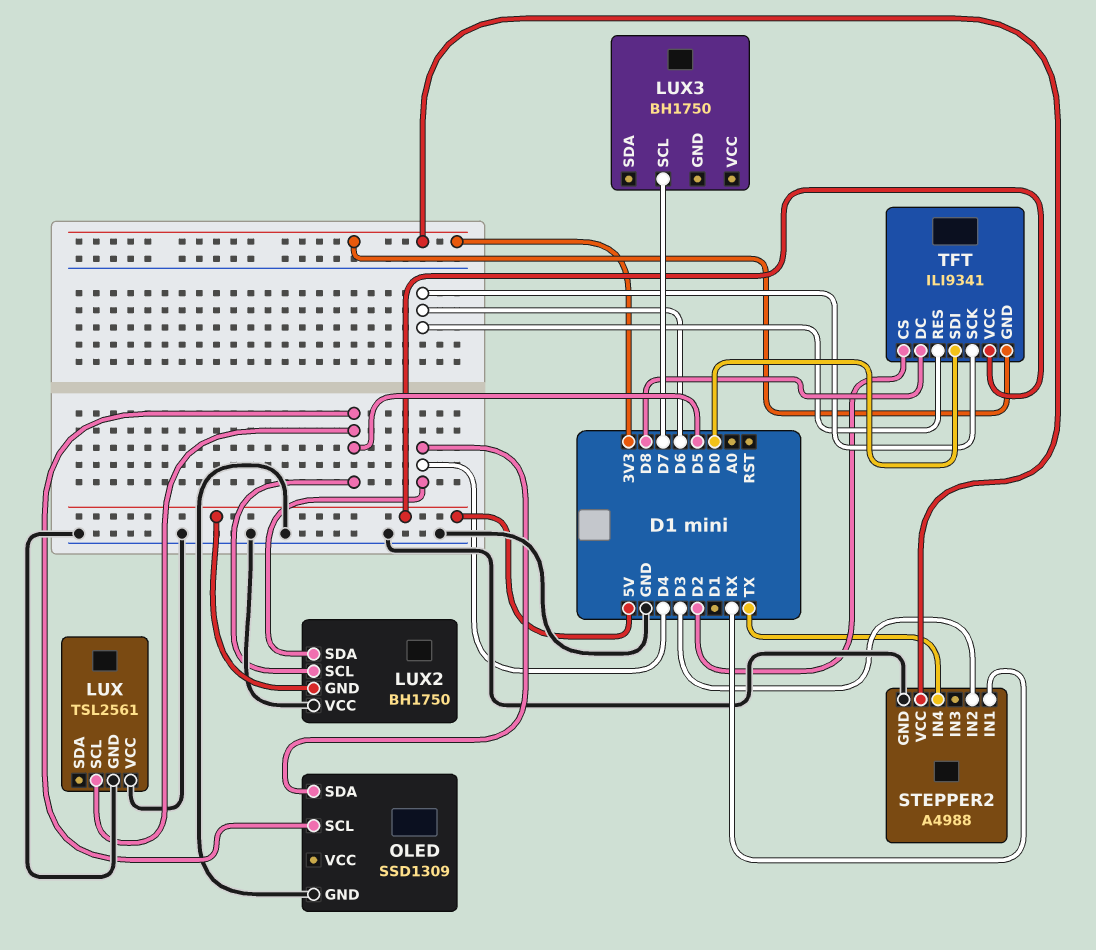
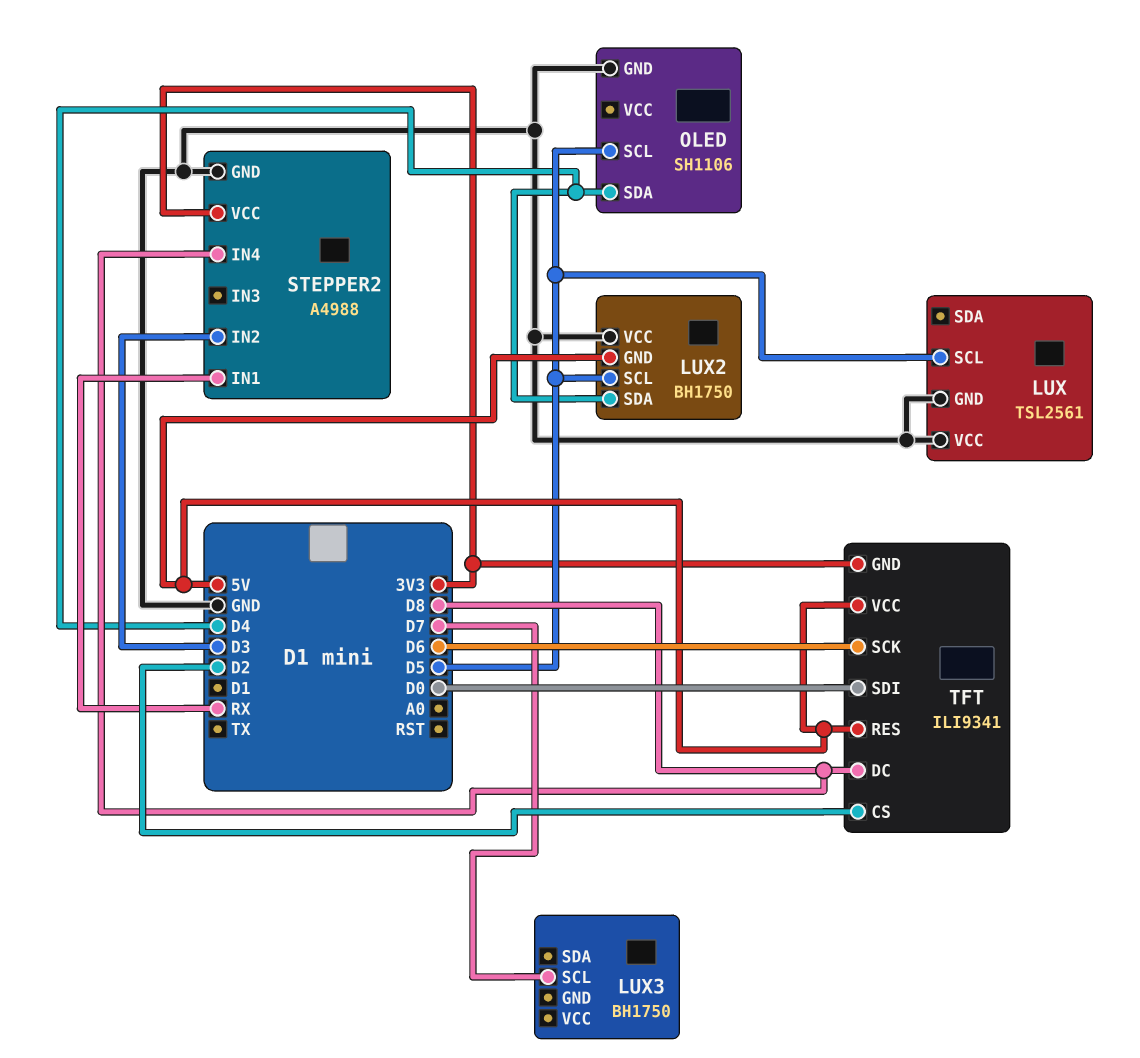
OLED: SSD1309 -> SH1106
STEPPER2 pin IN4: TX -> D8
TFT pin RES: D6 -> 5V

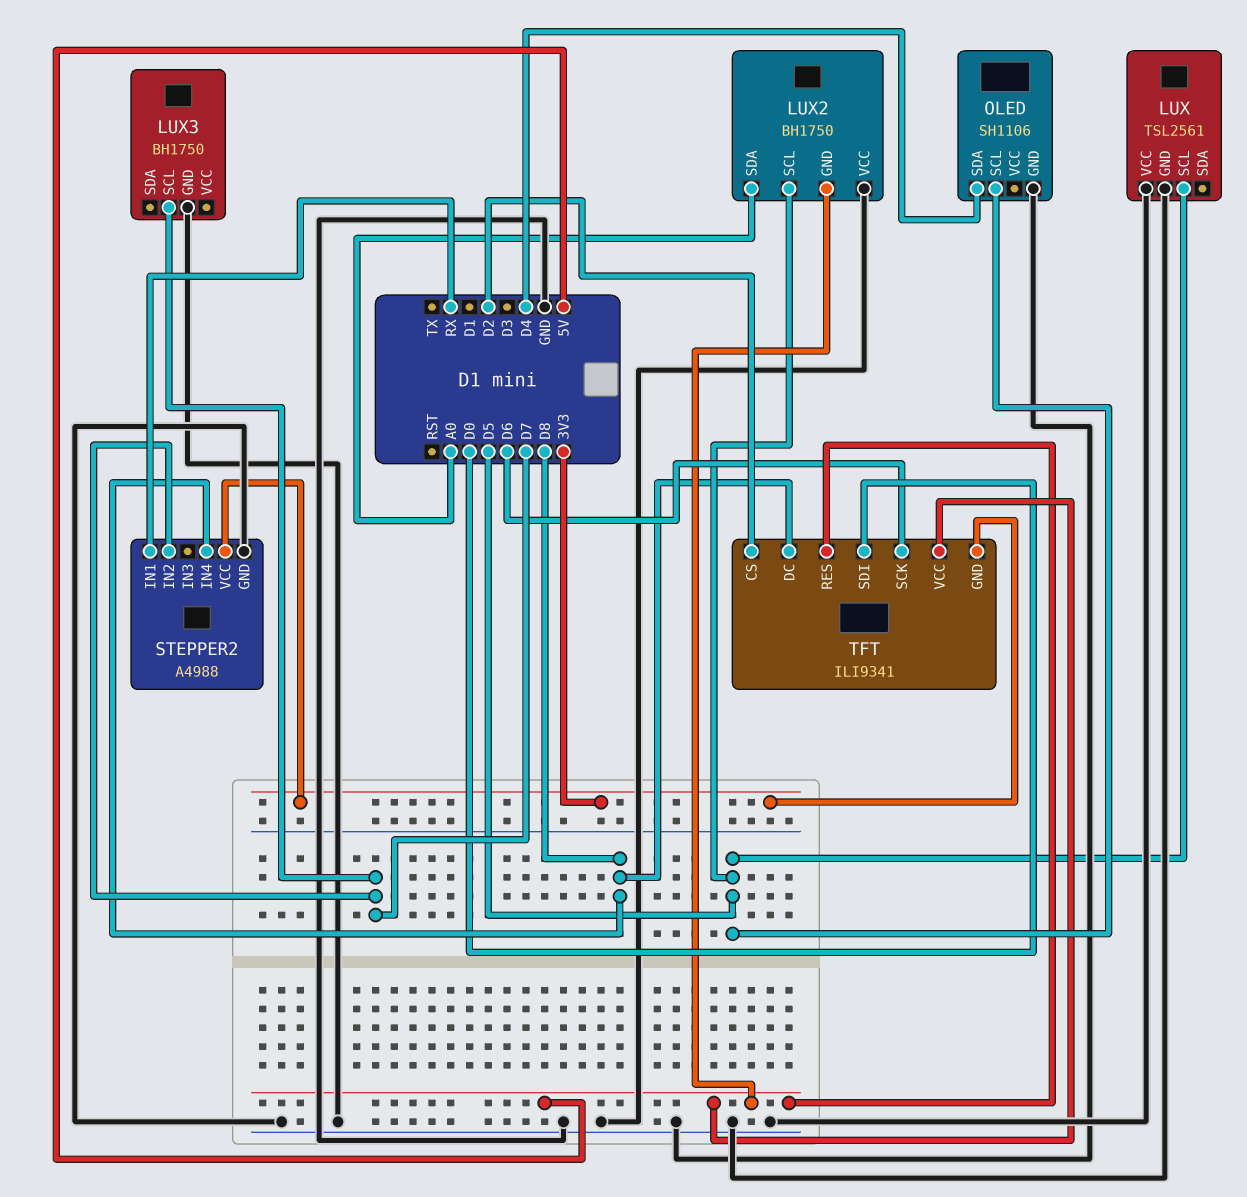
LUX2 pin SDA: D4 -> A0
LUX3 pin GND: none -> GND
STEPPER2 pin IN2: D3 -> D7

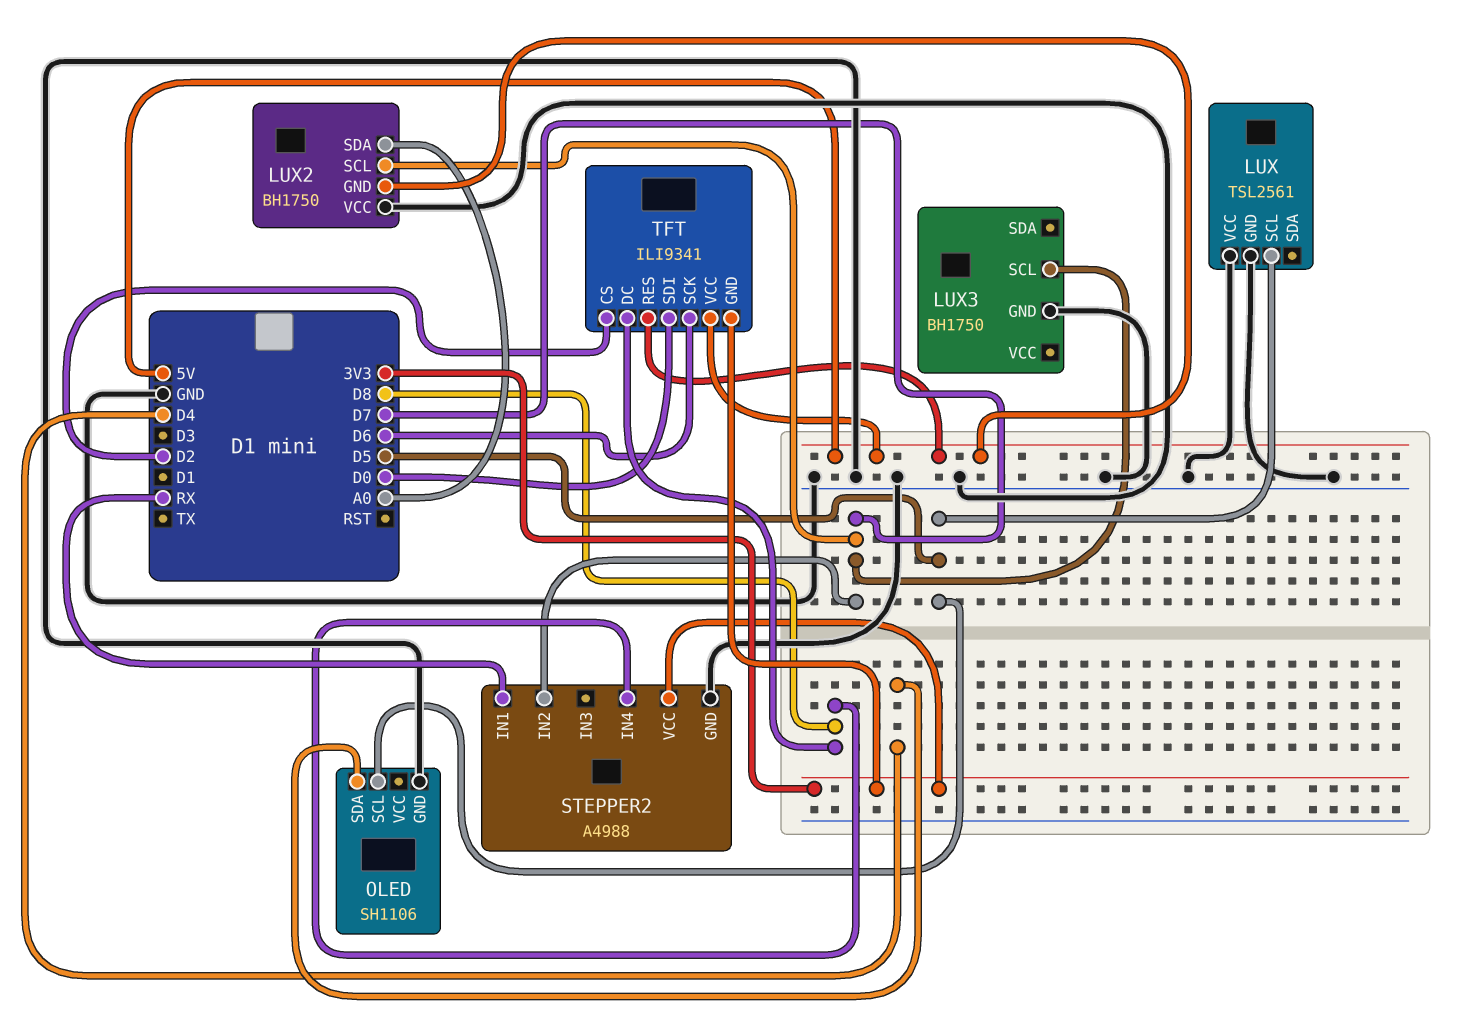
LUX2 pin SCL: D5 -> D7

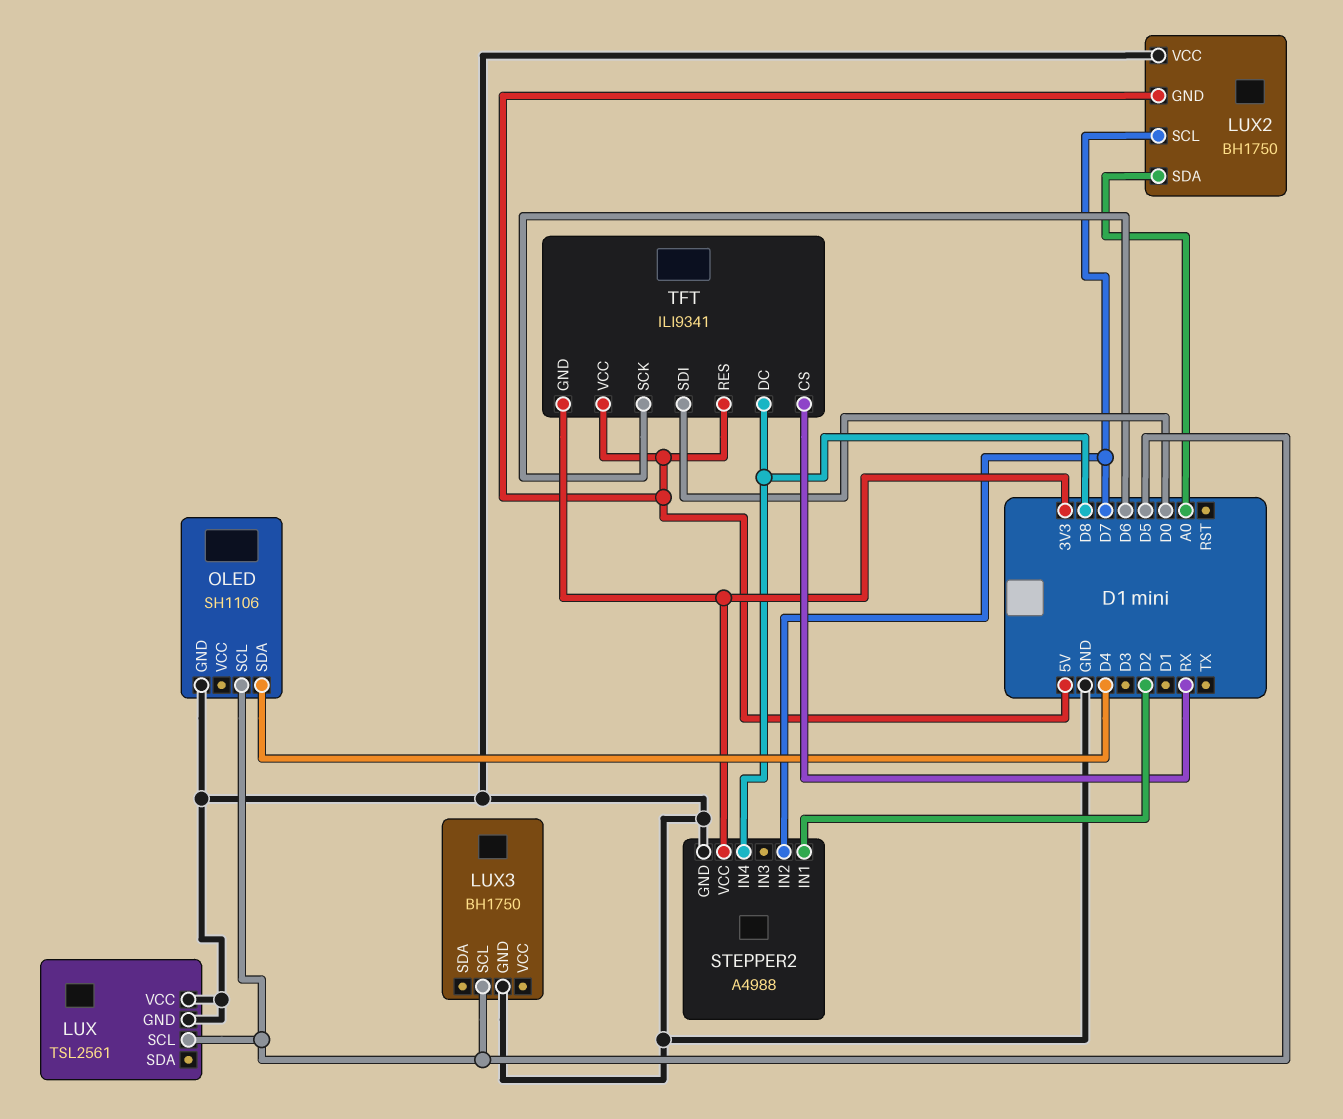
LUX3 pin SCL: D7 -> D5
STEPPER2 pin IN1: RX -> D2
TFT pin CS: D2 -> RX

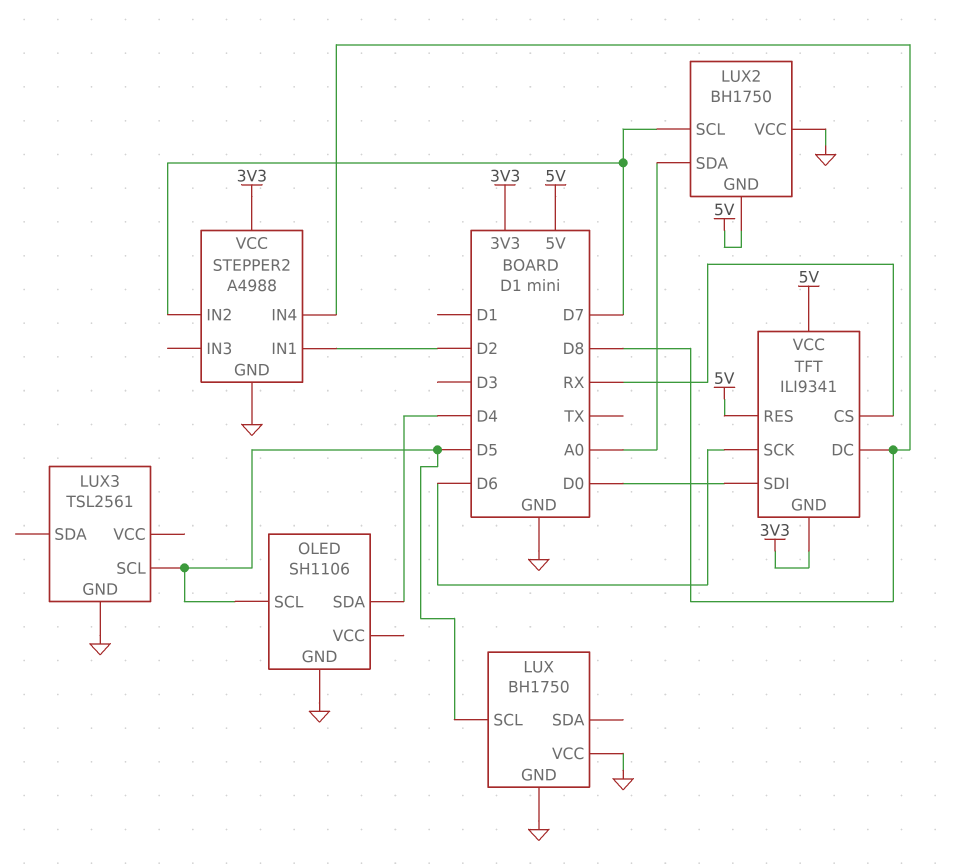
LUX: TSL2561 -> BH1750
LUX3: BH1750 -> TSL2561

